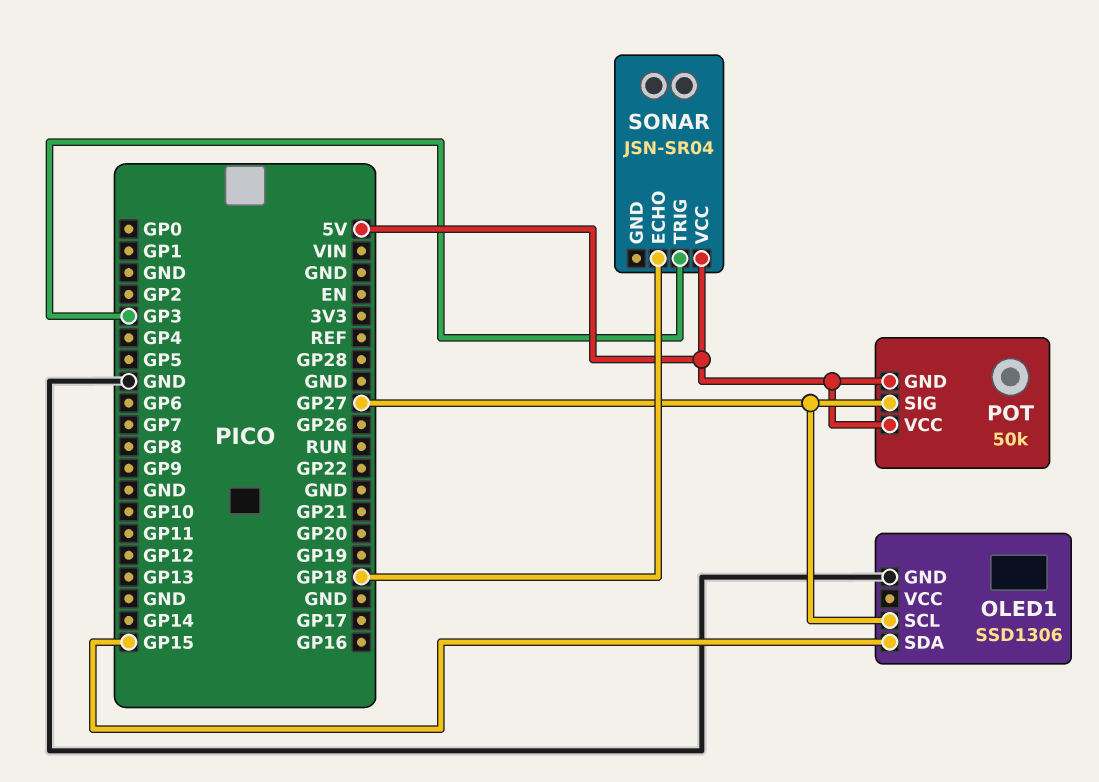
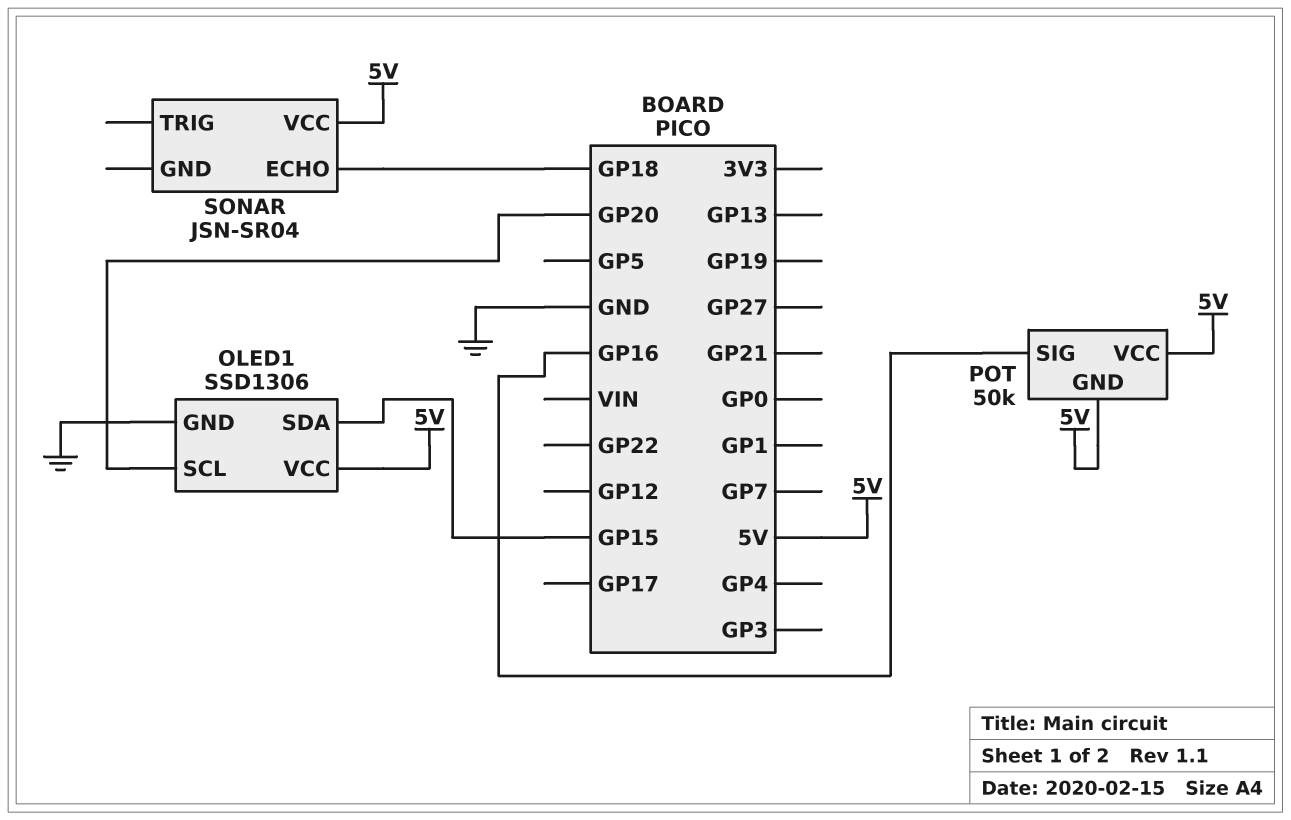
OLED1 pin SCL: GP27 -> GP20
OLED1 pin VCC: none -> 5V
POT pin SIG: GP27 -> GP16
SONAR pin TRIG: GP3 -> none

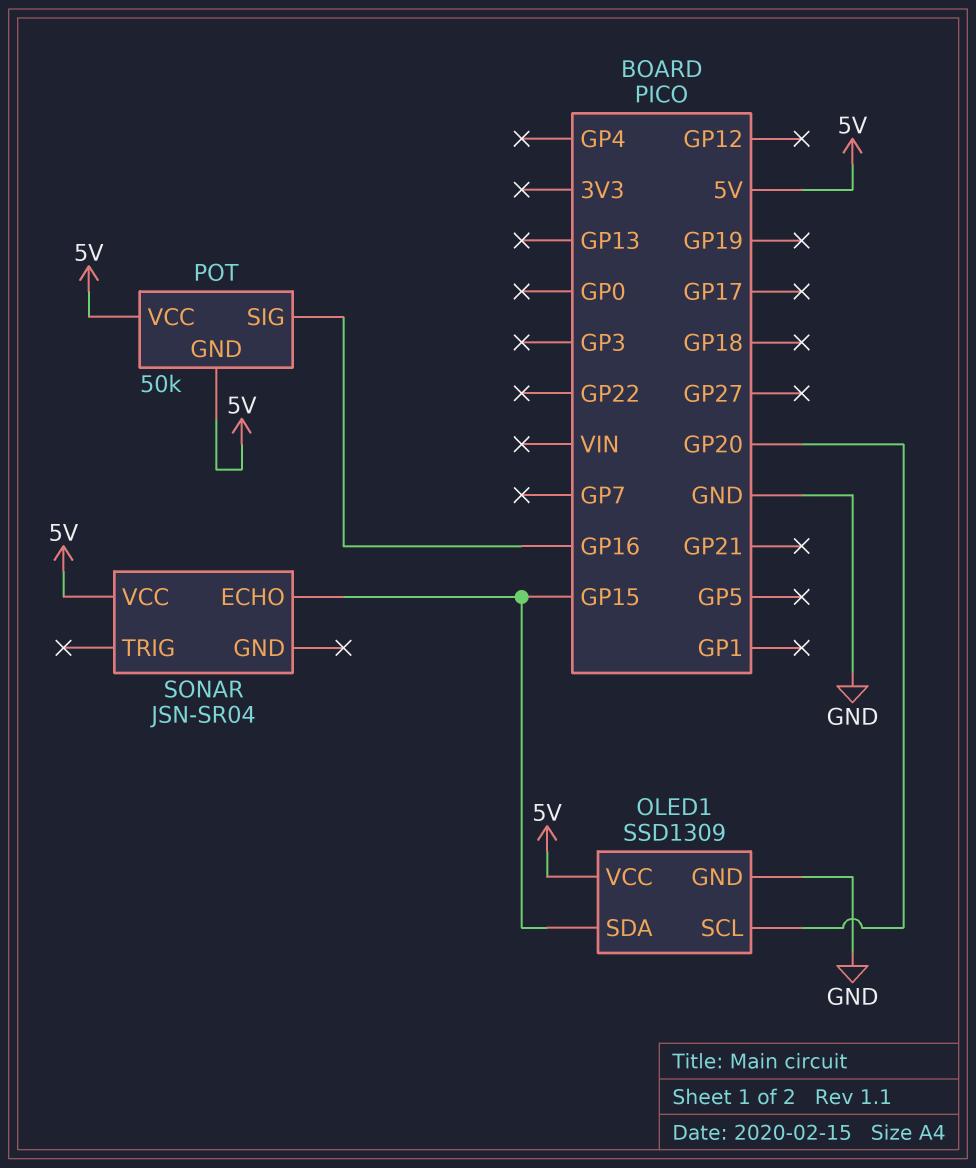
OLED1: SSD1306 -> SSD1309
SONAR pin ECHO: GP18 -> GP15

